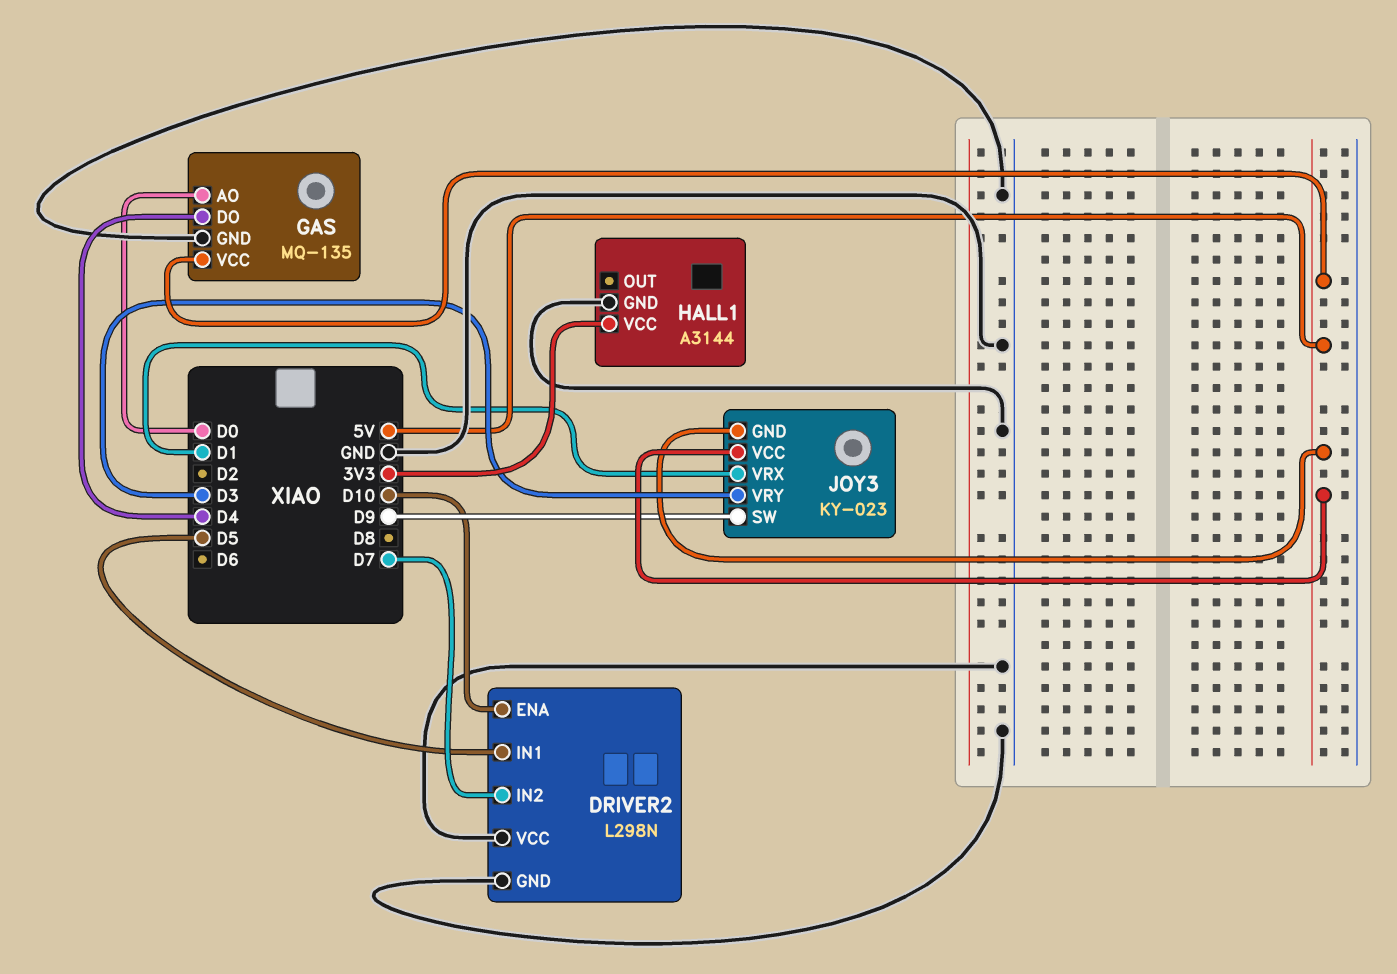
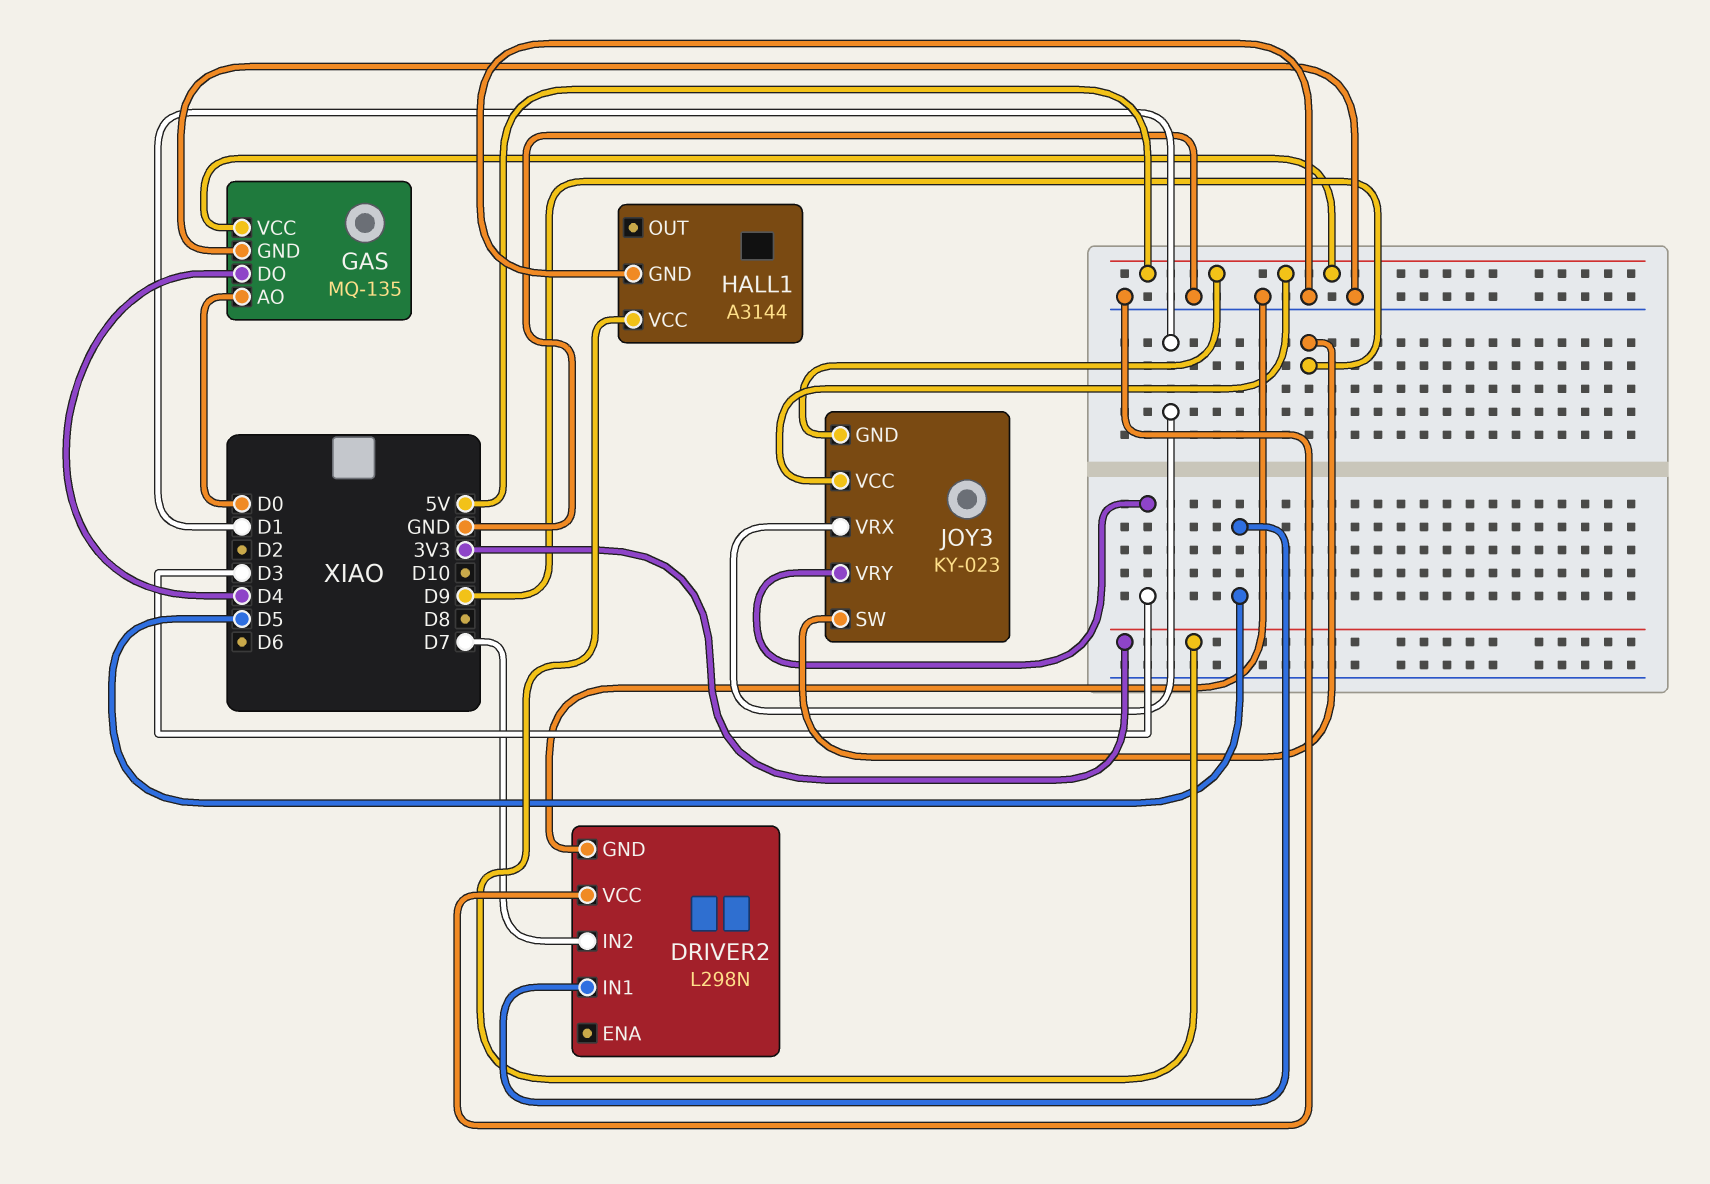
DRIVER2 pin ENA: D10 -> none

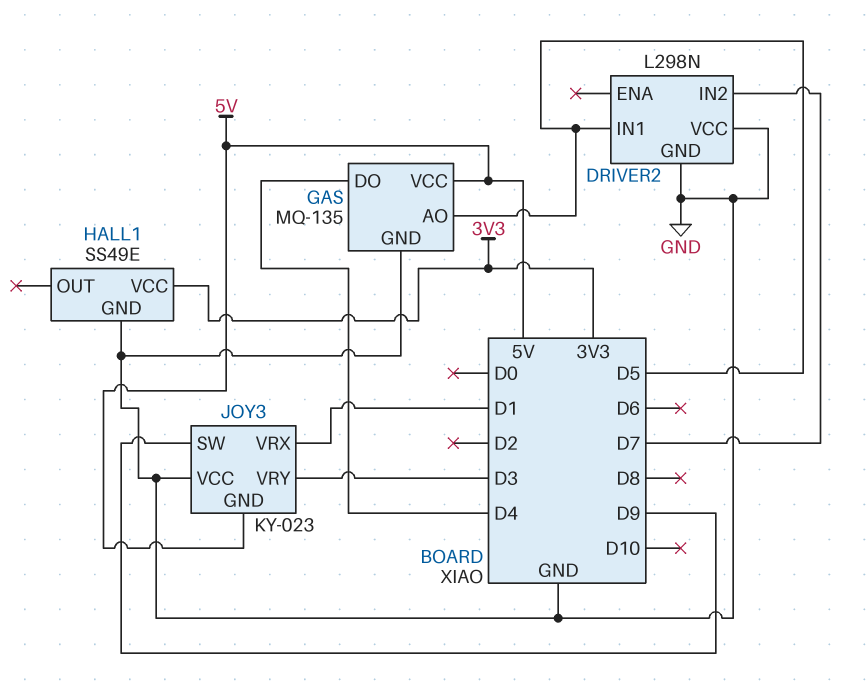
GAS pin AO: D0 -> D5
HALL1: A3144 -> SS49E
JOY3 pin VCC: 5V -> GND

